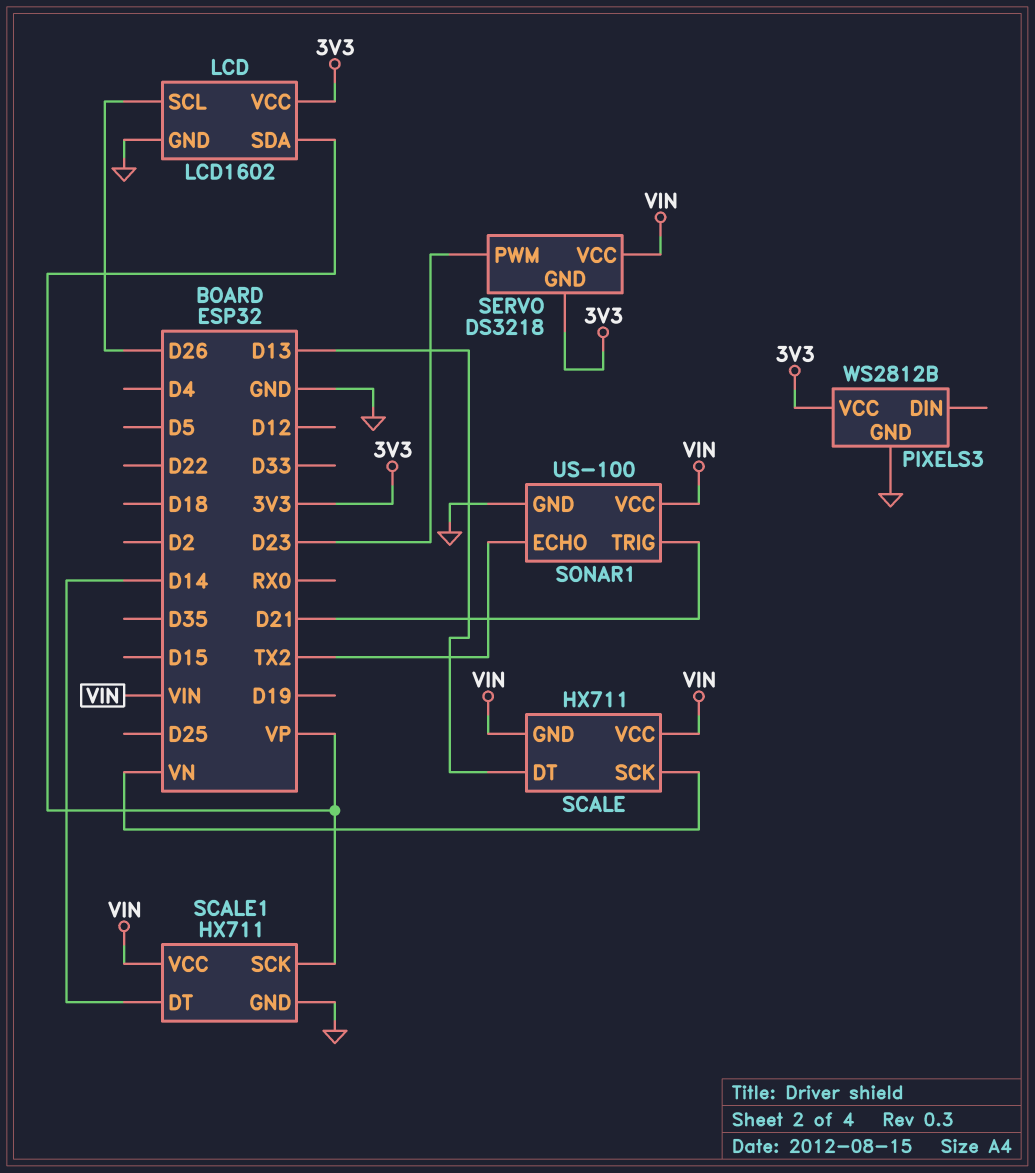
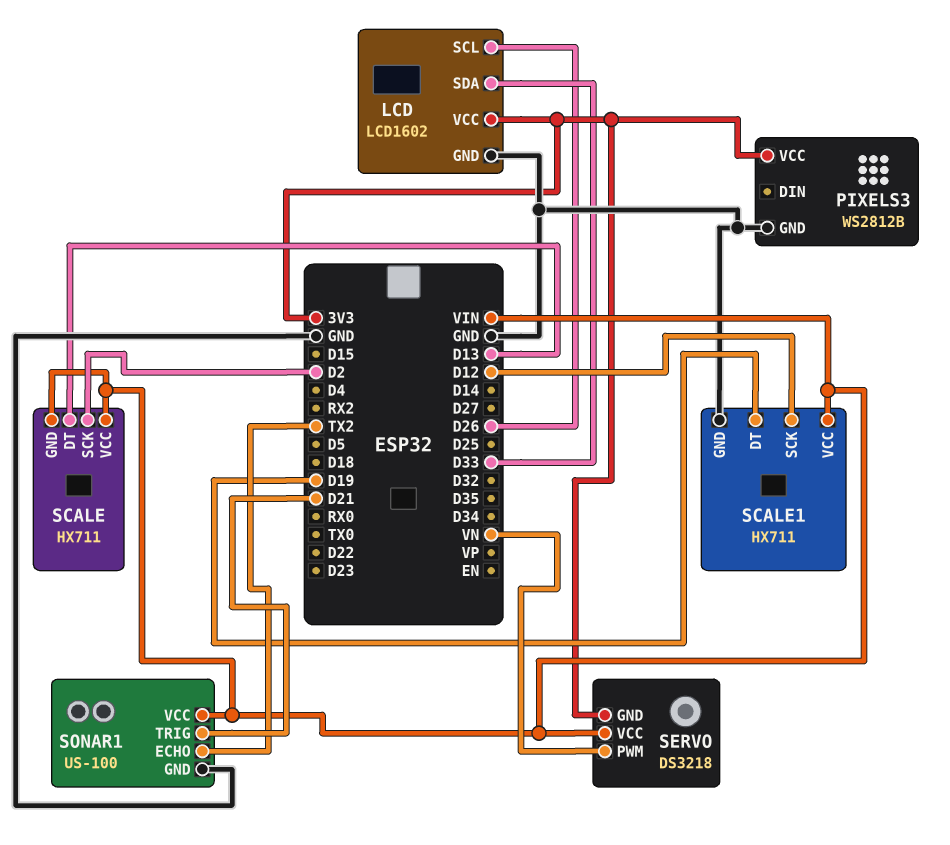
LCD pin SDA: VP -> D33
SCALE pin SCK: VN -> D2
SCALE1 pin DT: D14 -> D19
SCALE1 pin SCK: VP -> D12
SERVO pin PWM: D23 -> VN

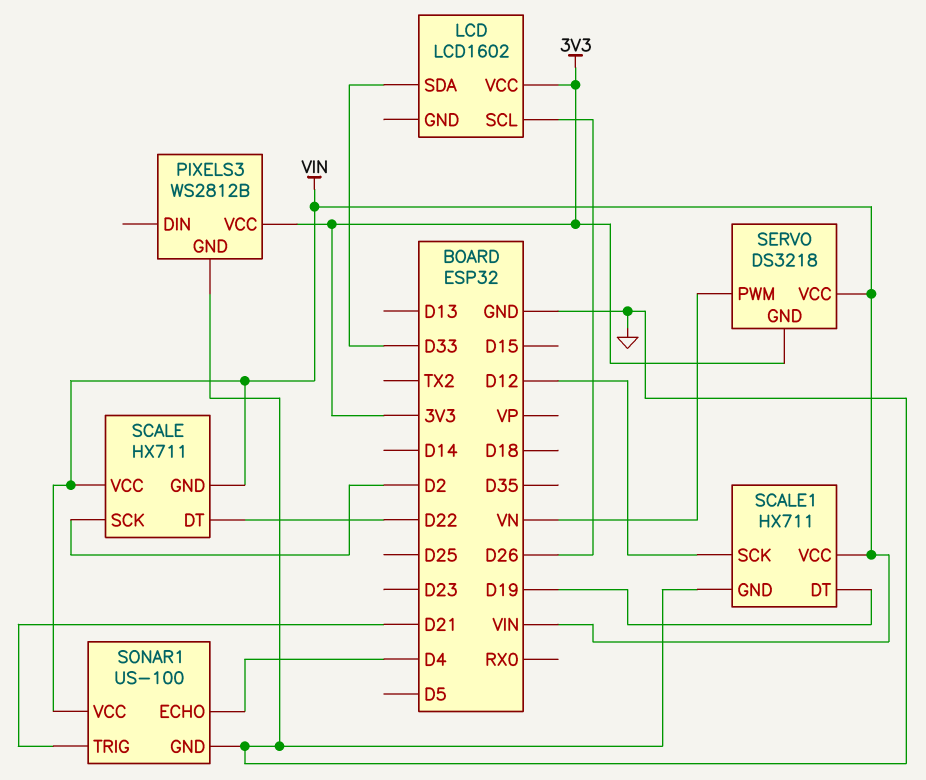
LCD pin GND: GND -> none
SCALE pin DT: D13 -> D22
SONAR1 pin ECHO: TX2 -> D4

